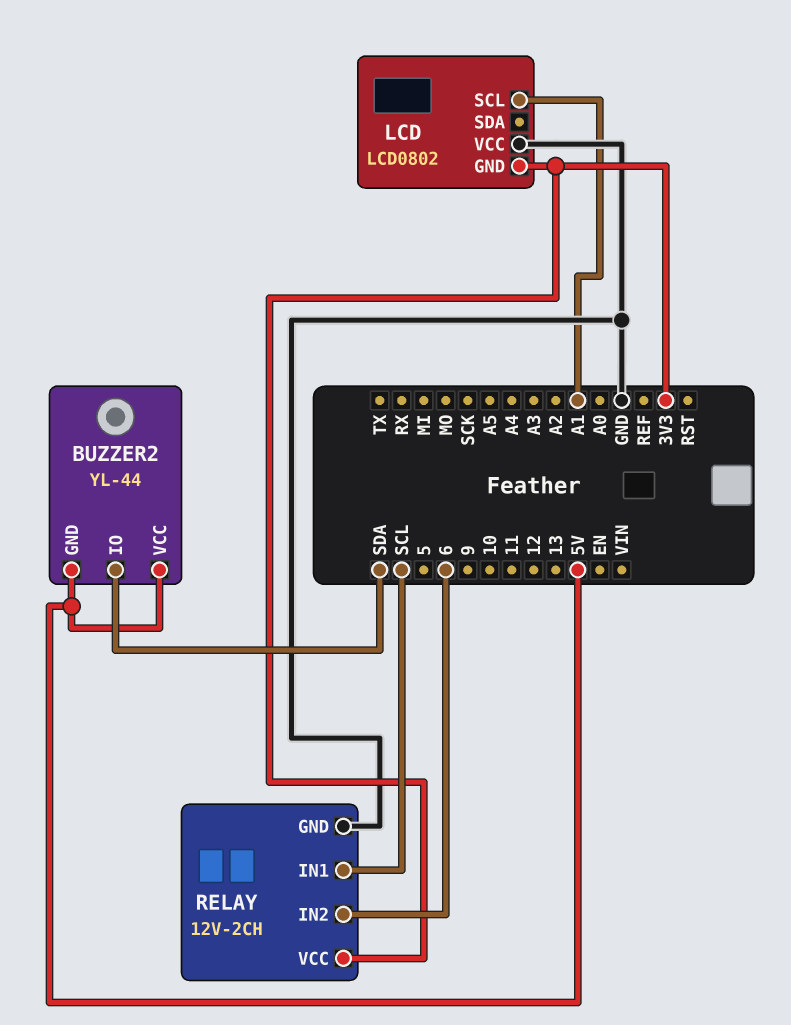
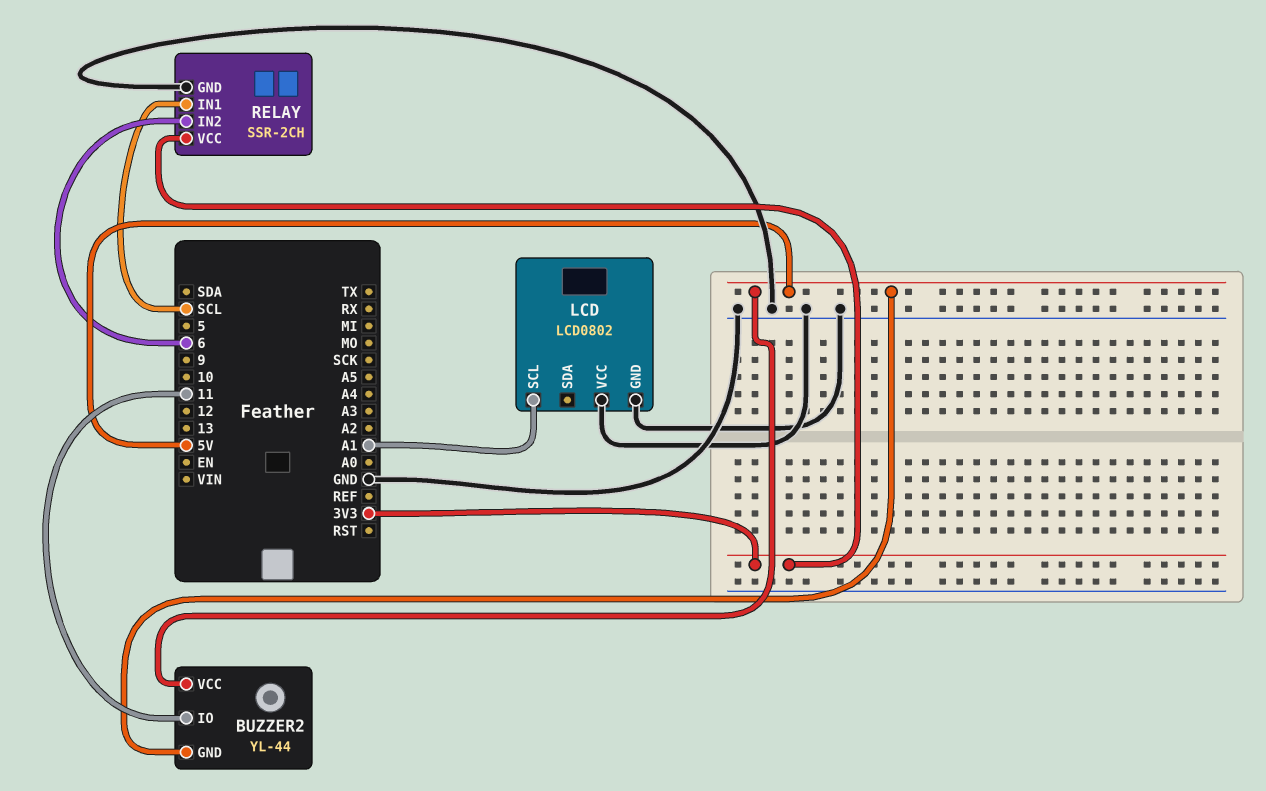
BUZZER2 pin IO: SDA -> 11
LCD pin GND: 3V3 -> GND
RELAY: 12V-2CH -> SSR-2CH

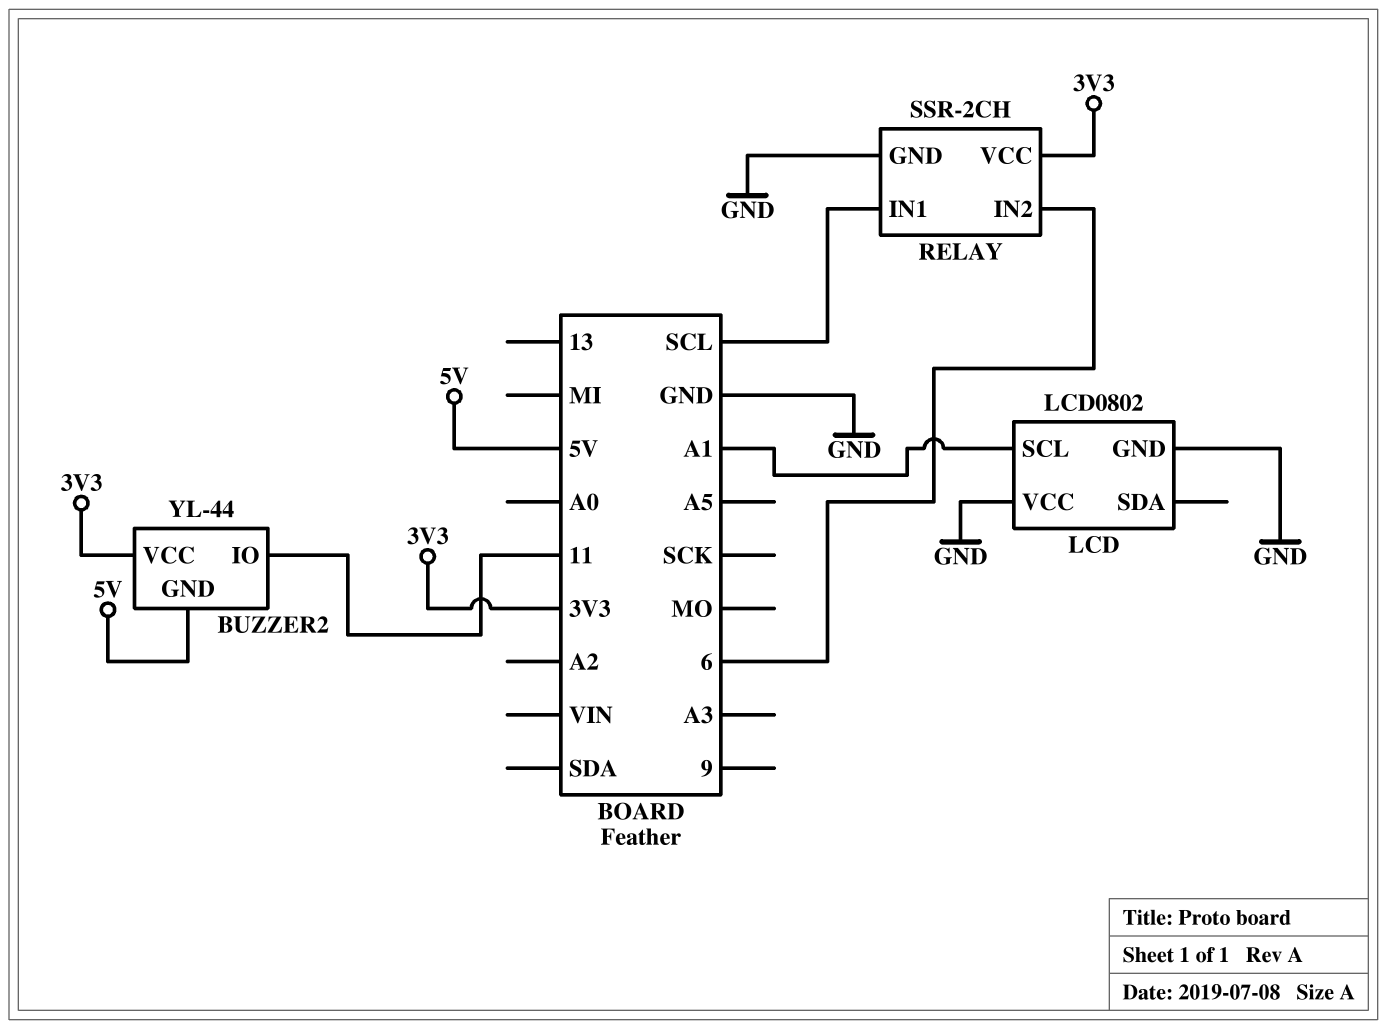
BUZZER2 pin VCC: 5V -> 3V3

